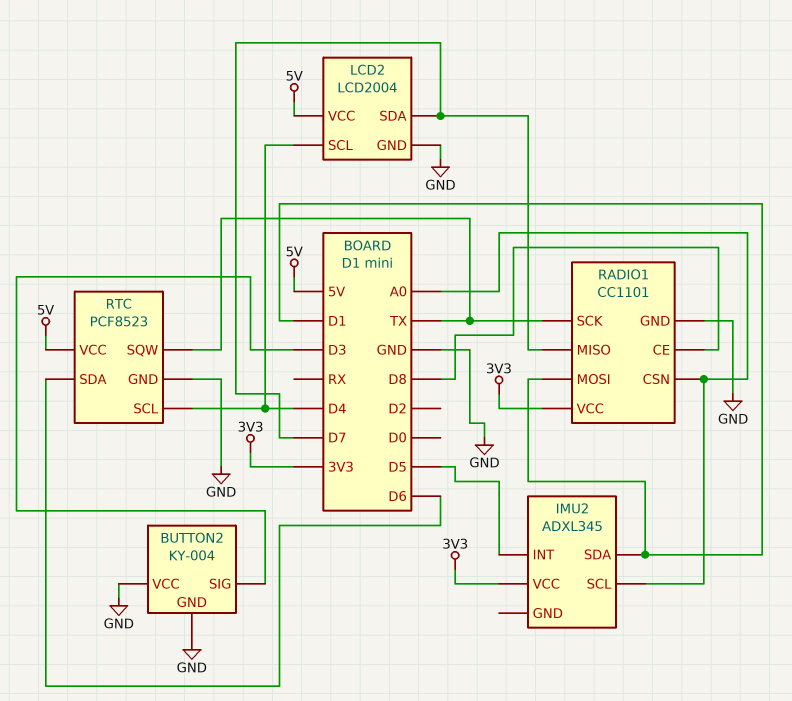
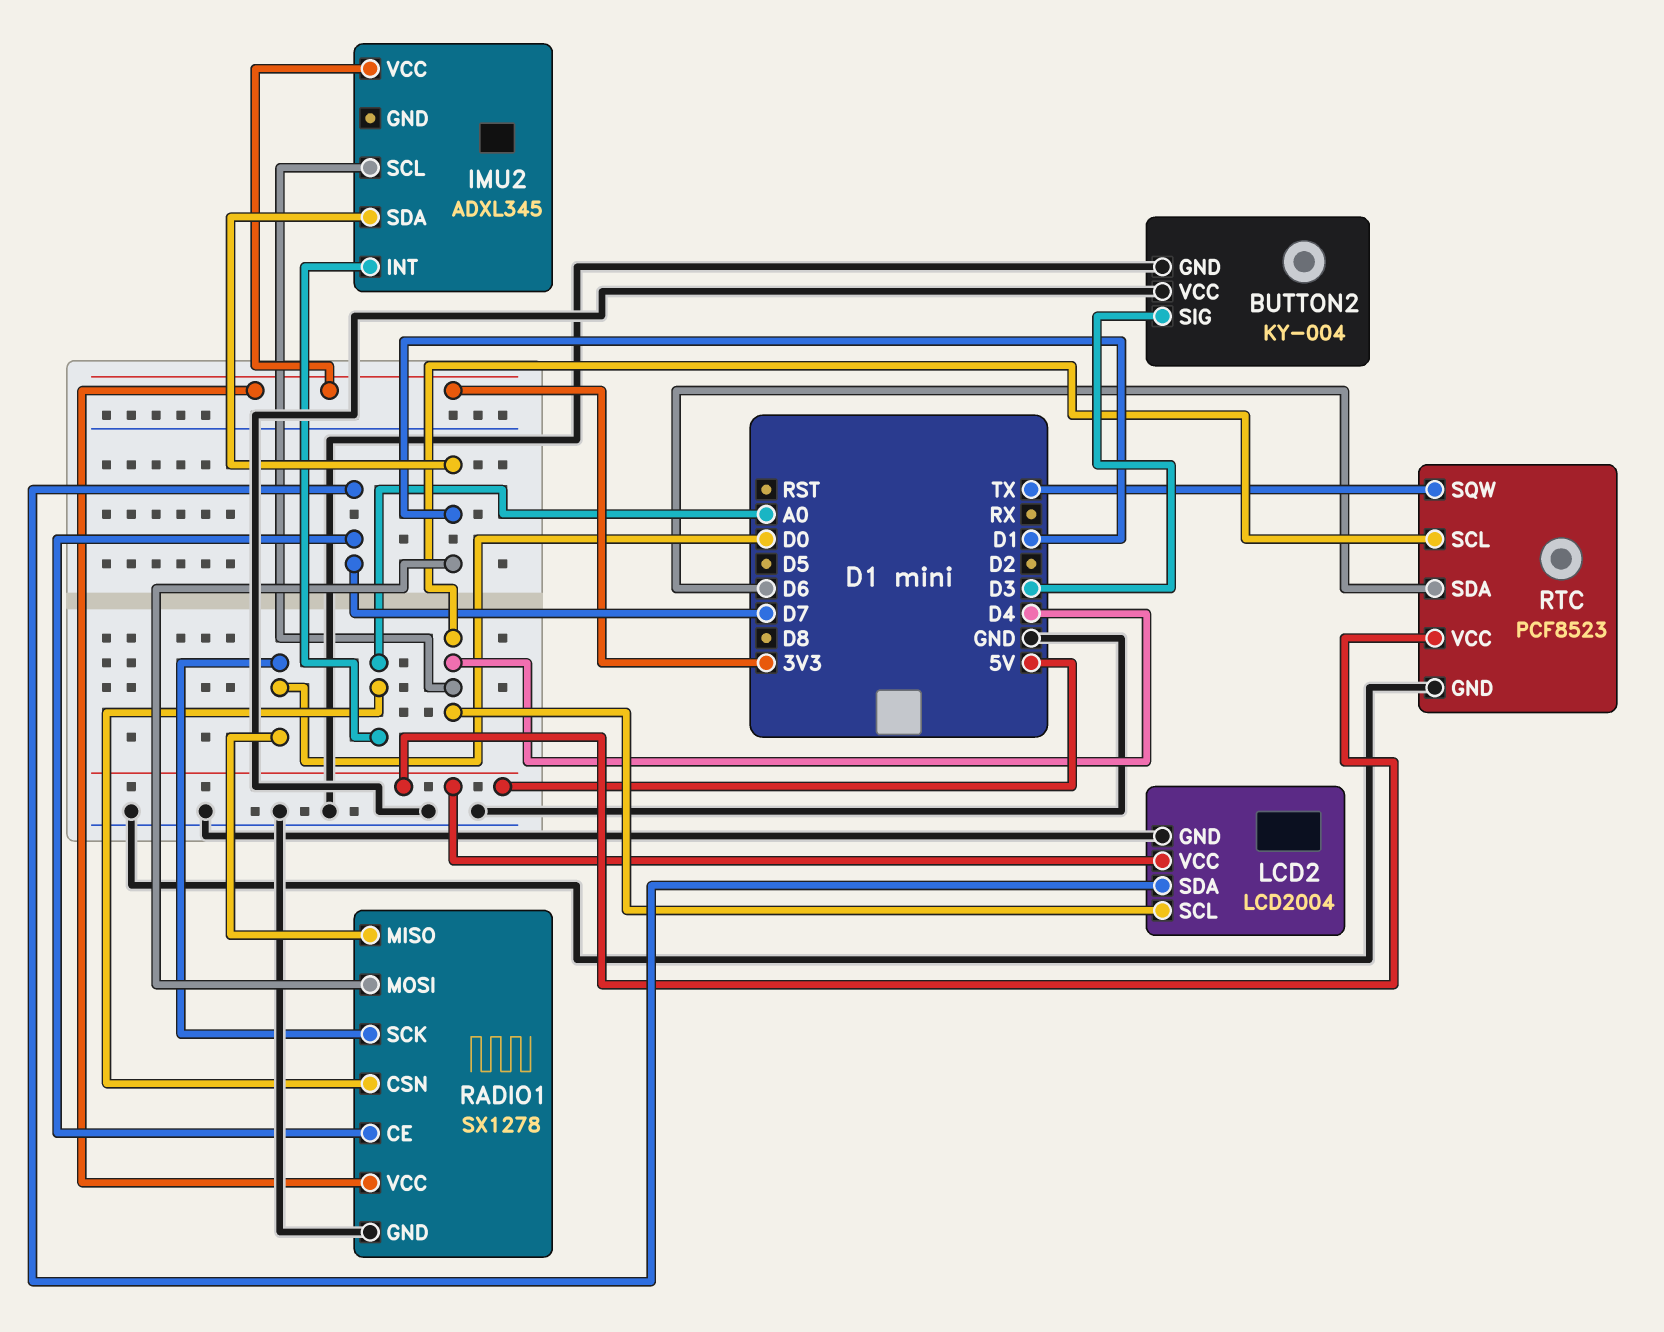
IMU2 pin INT: D5 -> A0
IMU2 pin SCL: A0 -> D4
RADIO1: CC1101 -> SX1278
RADIO1 pin CE: D8 -> D7
RADIO1 pin MISO: D7 -> D0
RADIO1 pin SCK: TX -> D0

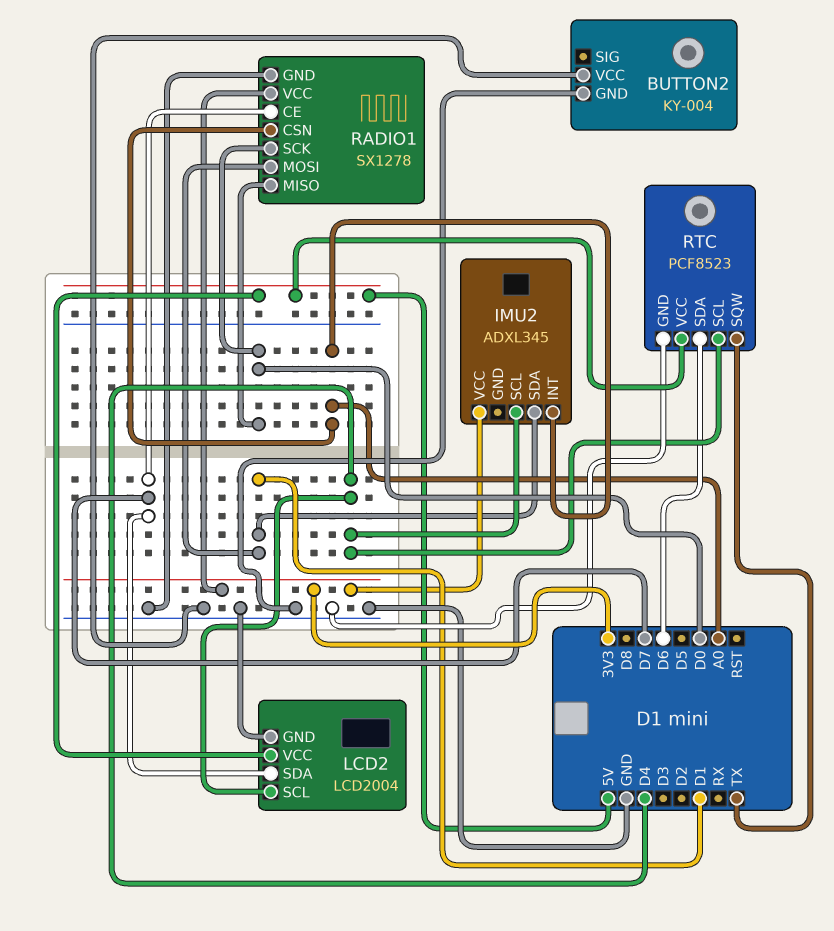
BUTTON2 pin SIG: D3 -> none

